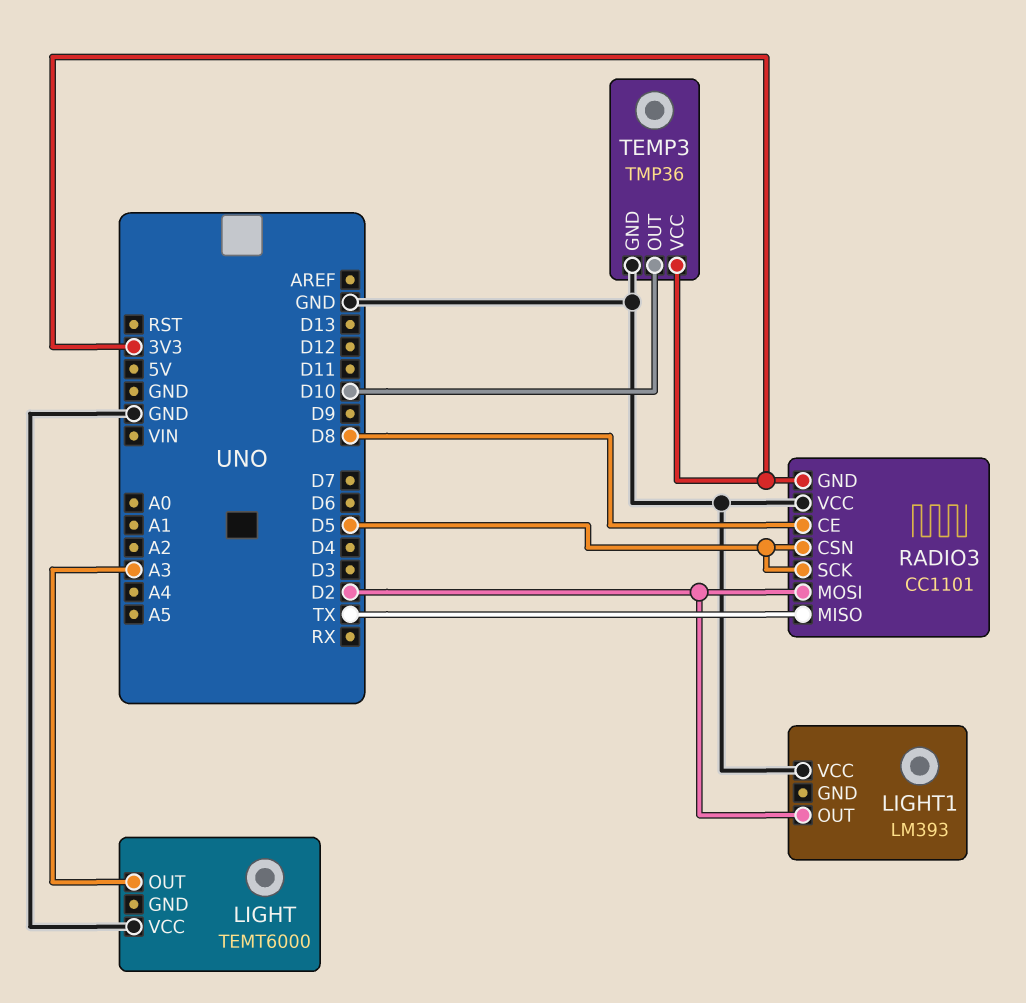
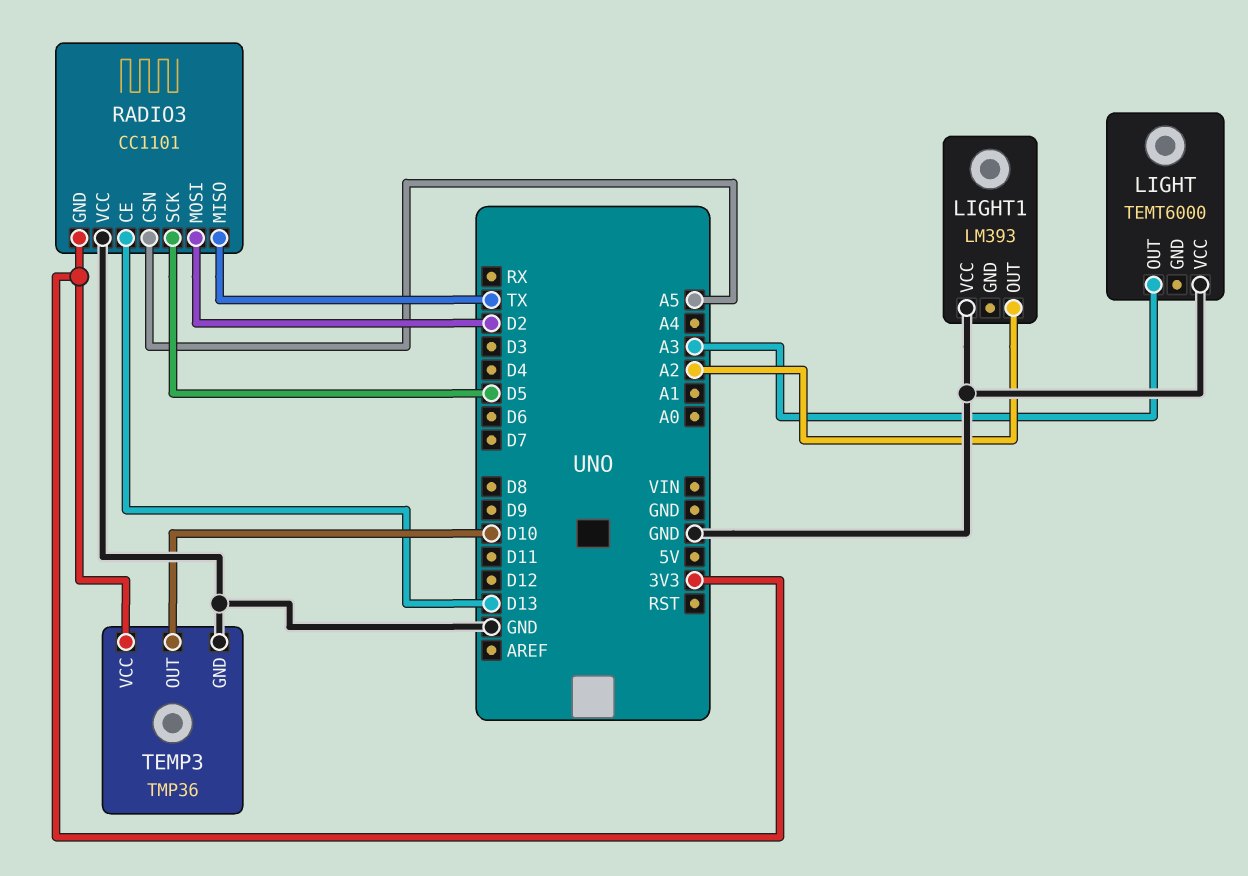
LIGHT1 pin OUT: D2 -> A2
RADIO3 pin CE: D8 -> D13
RADIO3 pin CSN: D5 -> A5

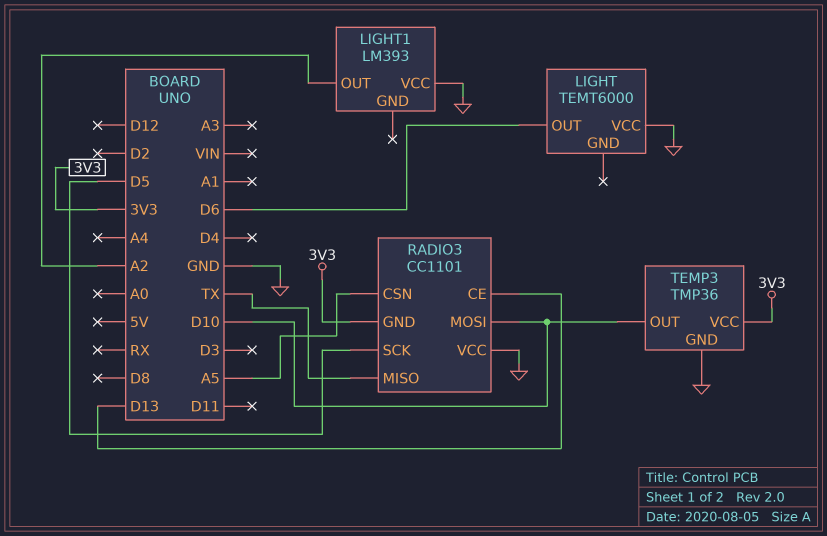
LIGHT pin OUT: A3 -> D6
RADIO3 pin MOSI: D2 -> D10

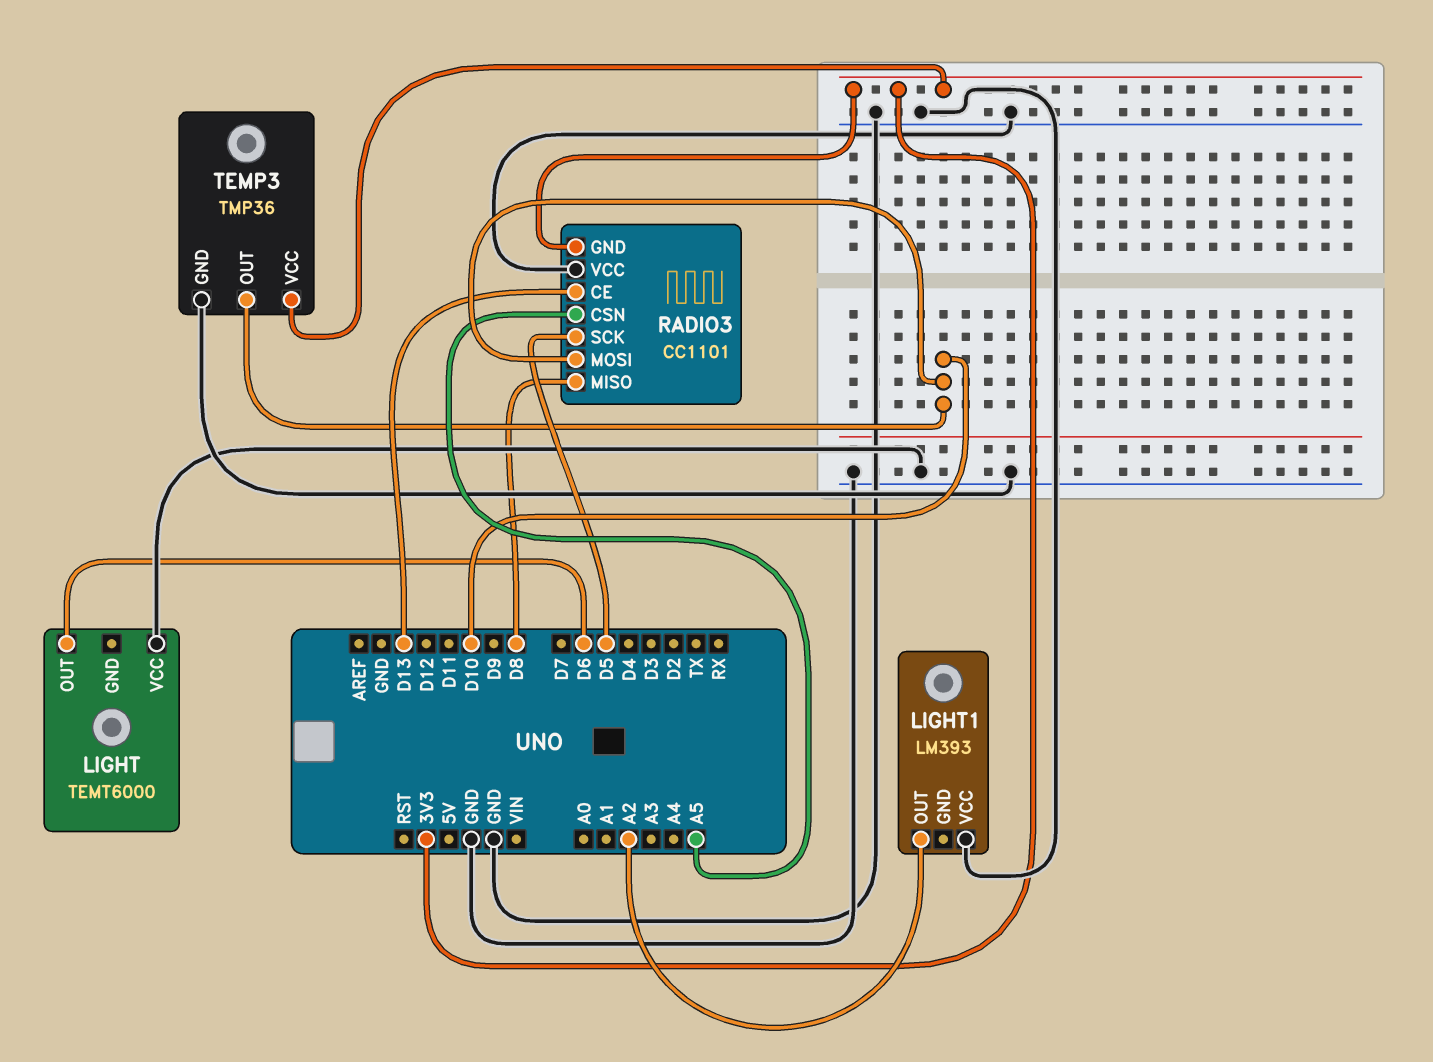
RADIO3 pin MISO: TX -> D8

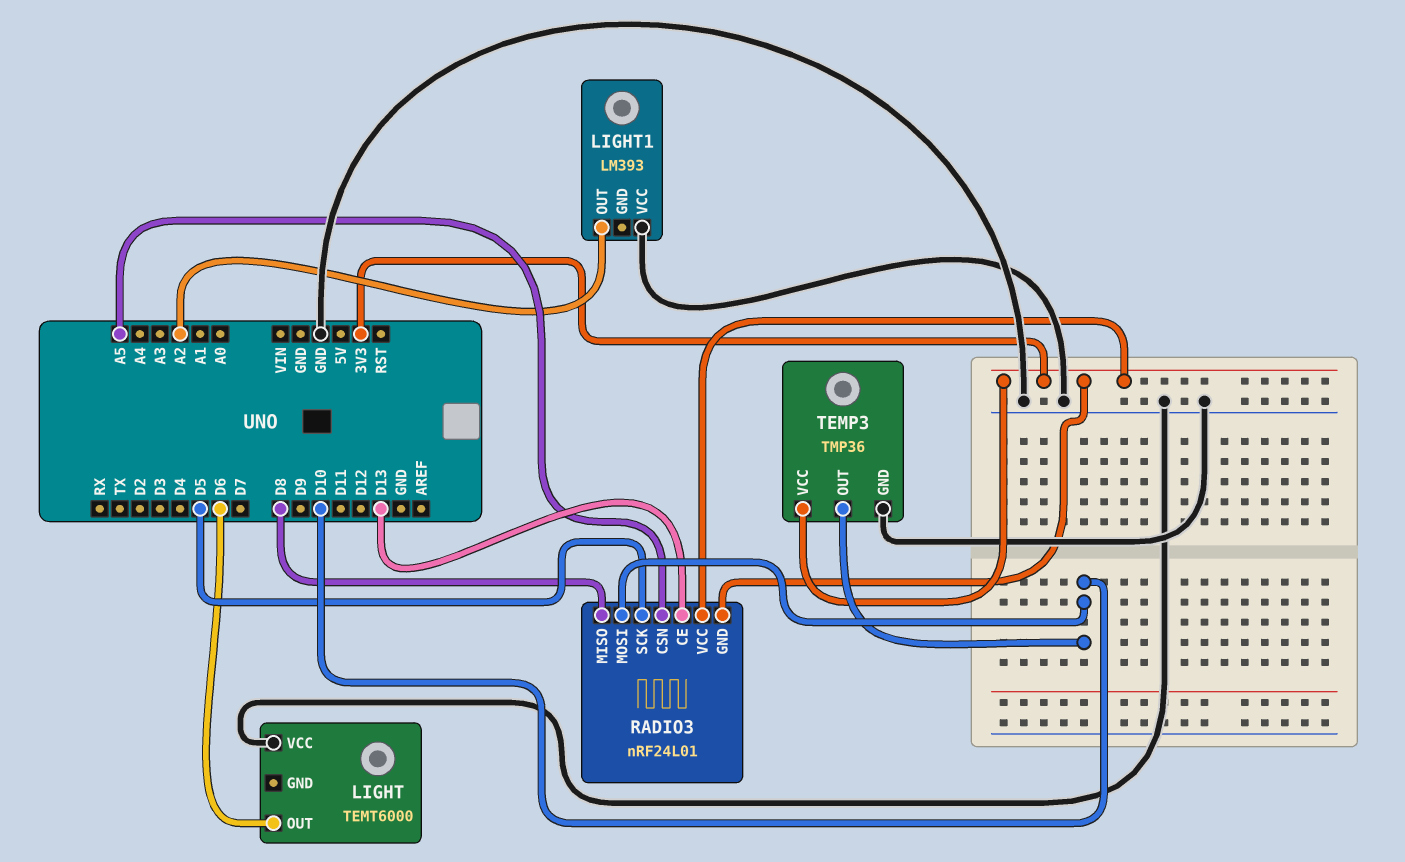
RADIO3: CC1101 -> nRF24L01
RADIO3 pin VCC: GND -> 3V3

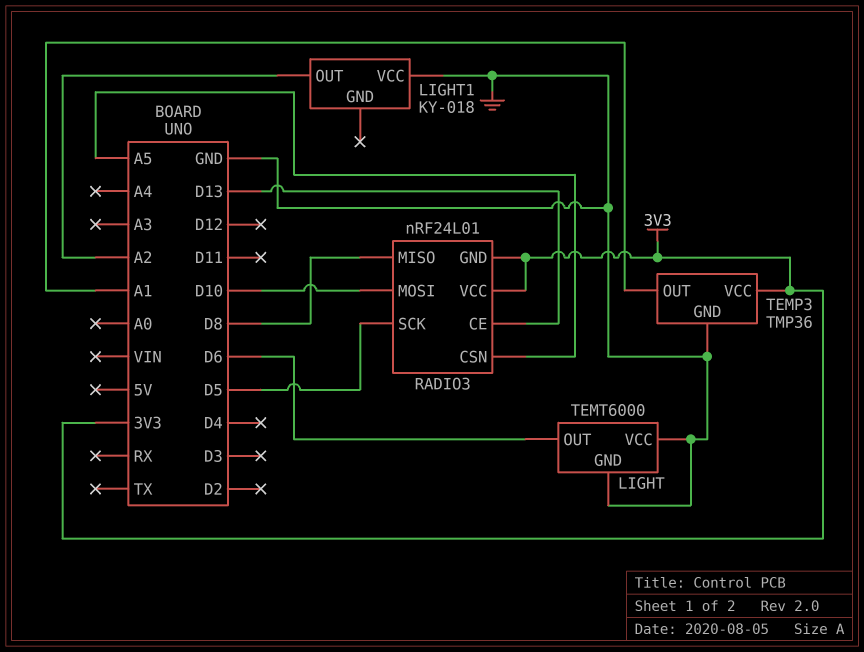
LIGHT pin GND: none -> GND
LIGHT1: LM393 -> KY-018
TEMP3 pin OUT: D10 -> A1

